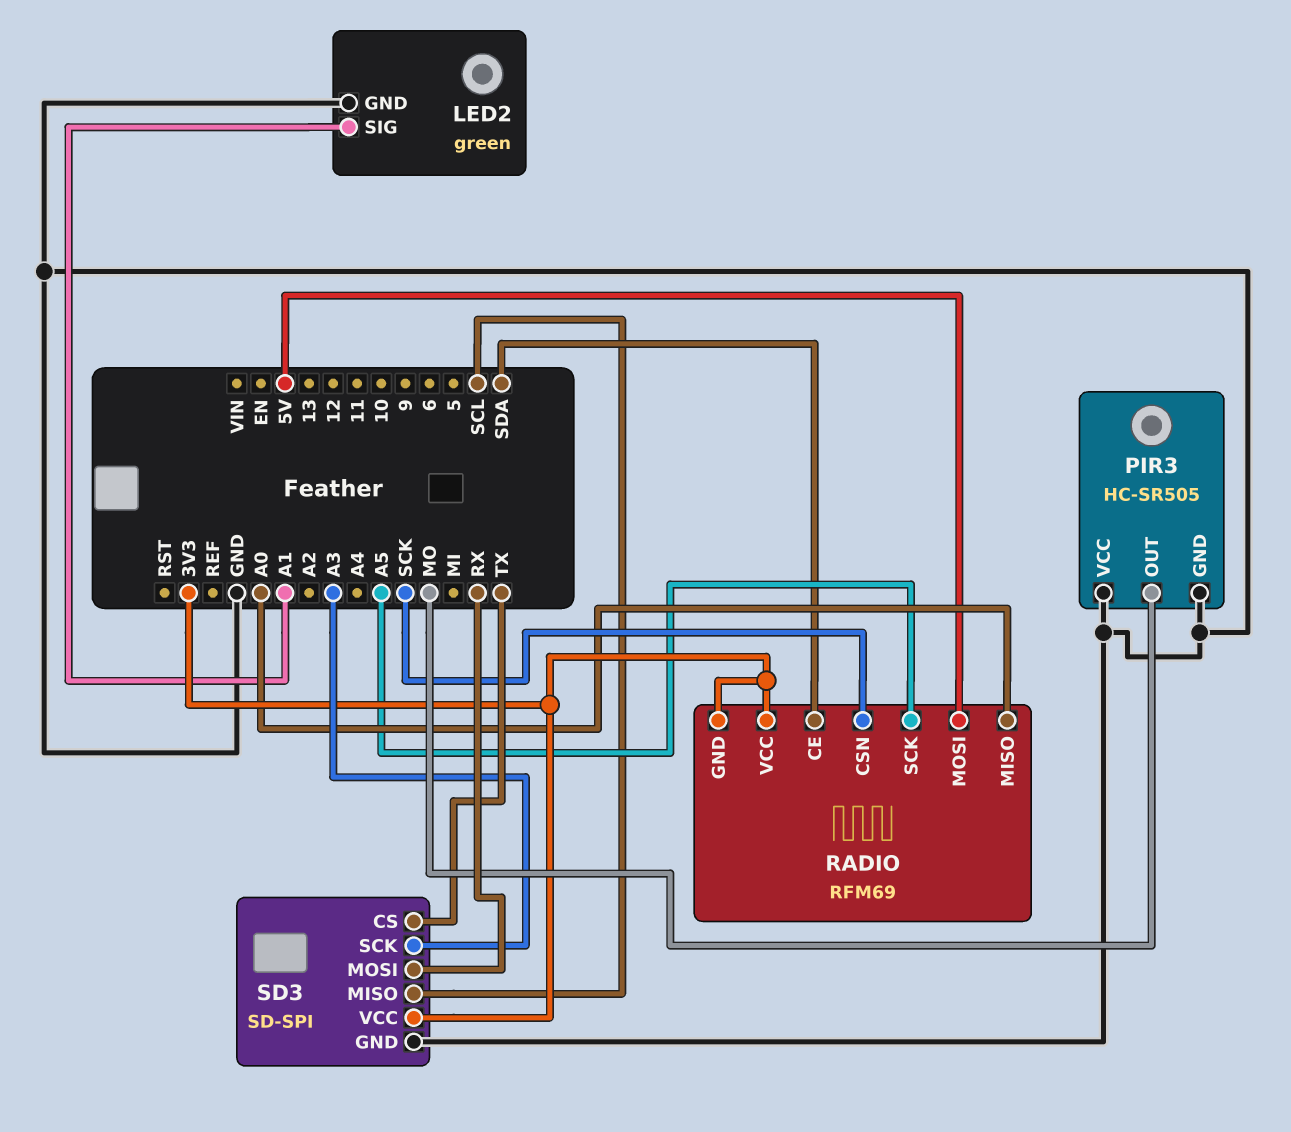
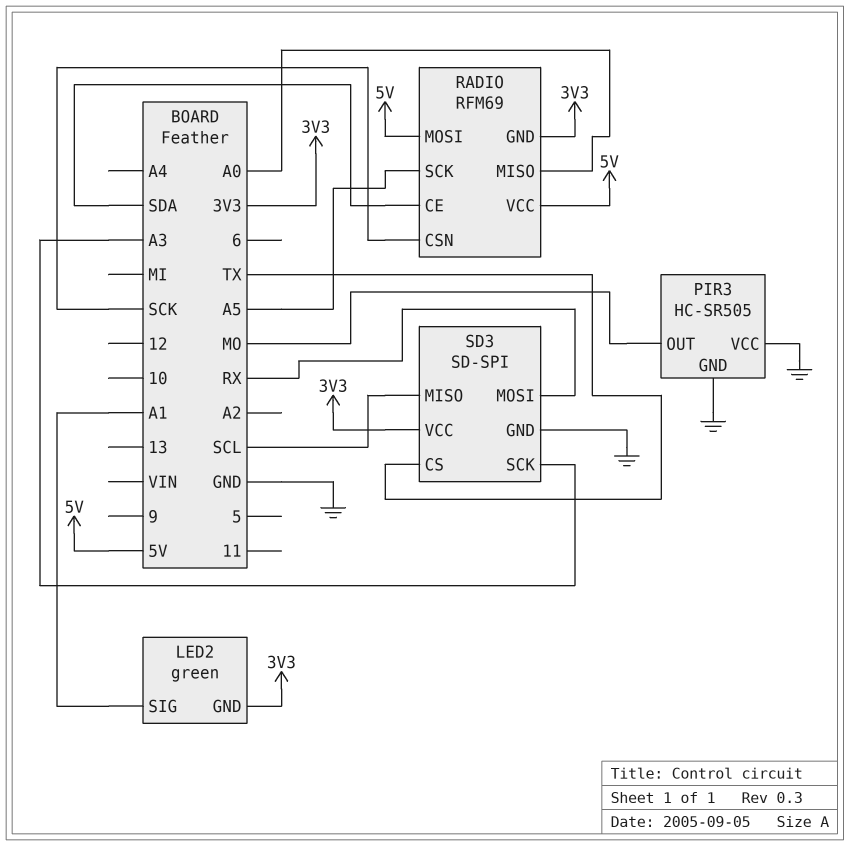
LED2 pin GND: GND -> 3V3
RADIO pin VCC: 3V3 -> 5V

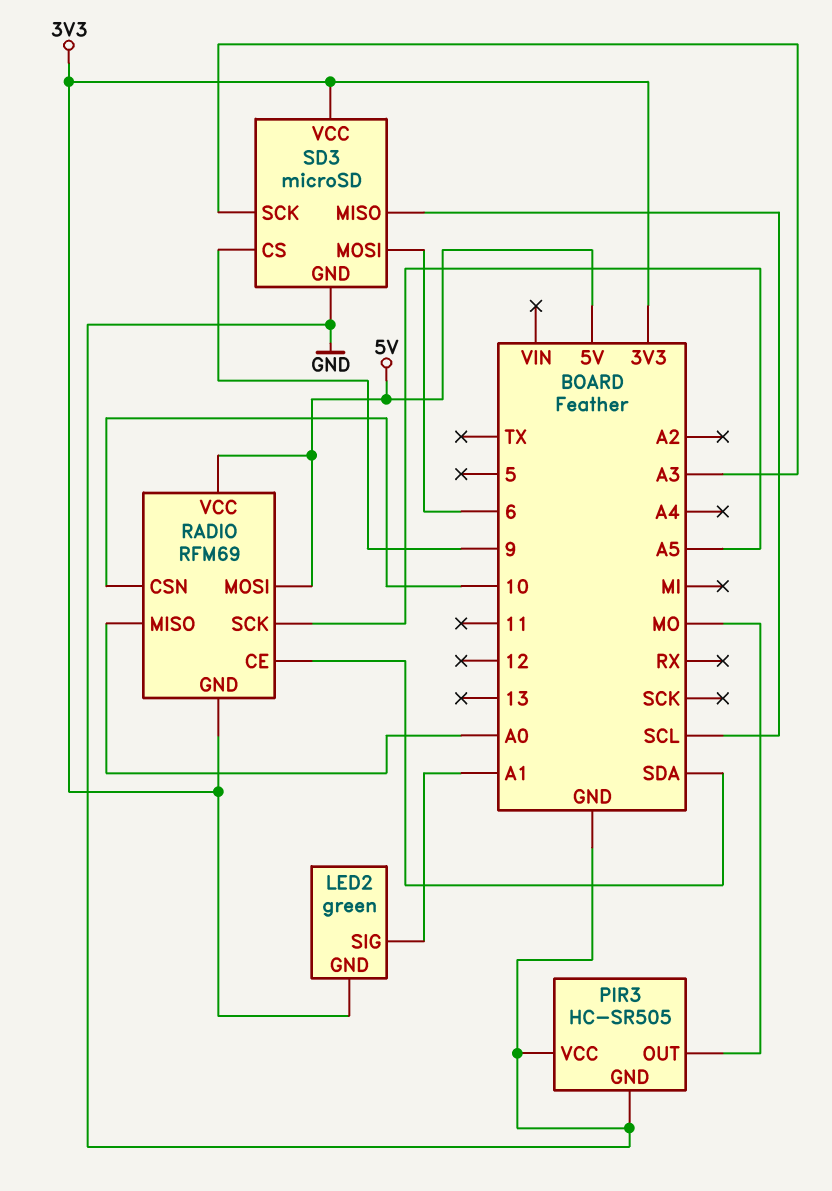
RADIO pin CSN: SCK -> 10
SD3: SD-SPI -> microSD
SD3 pin CS: TX -> 9
SD3 pin MOSI: RX -> 6

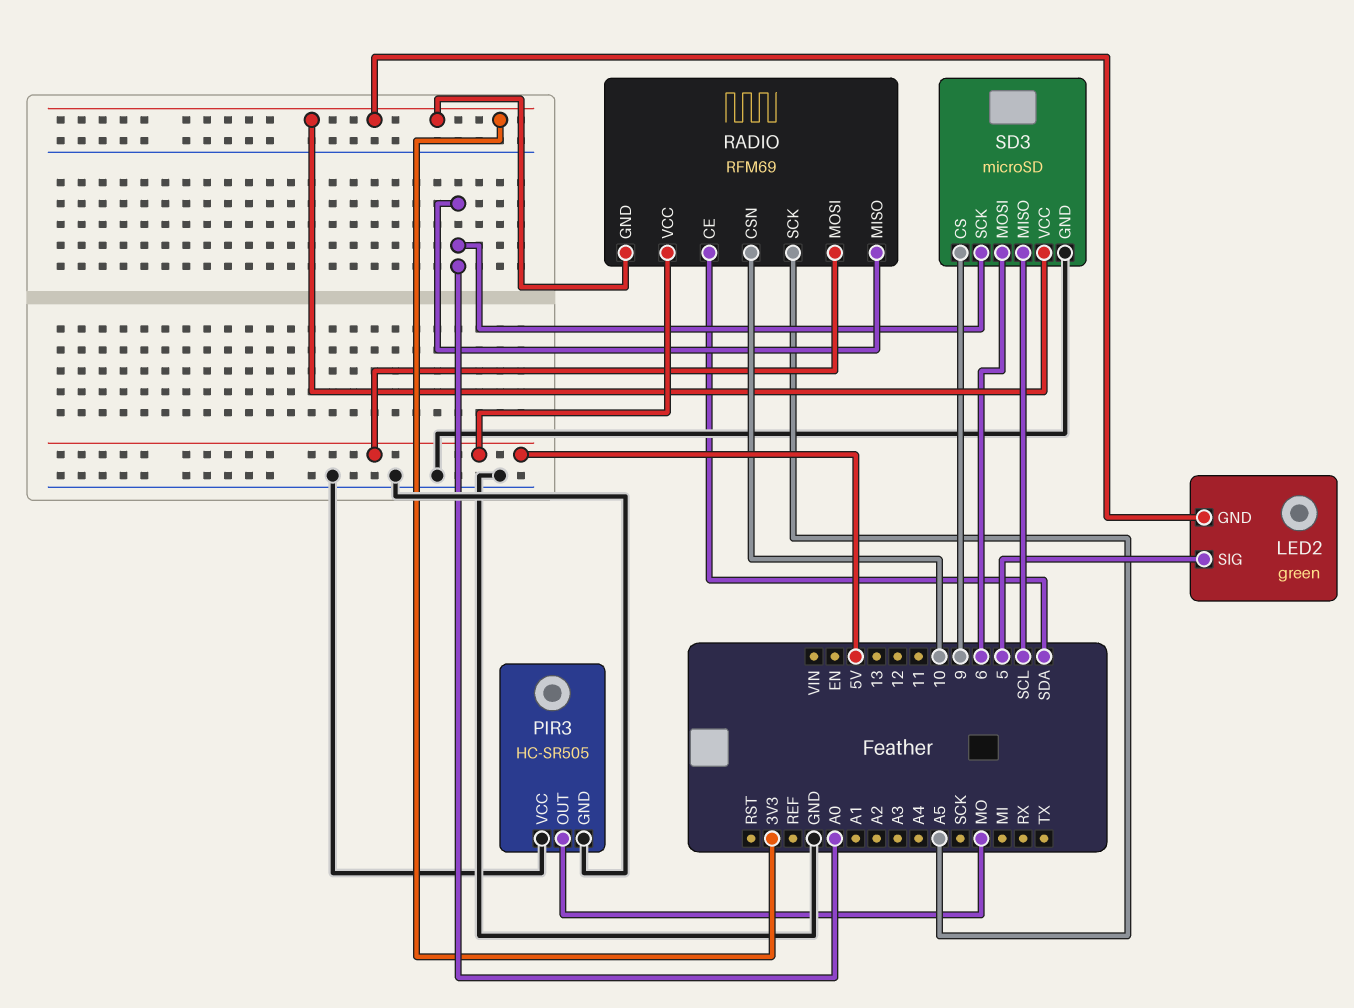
LED2 pin SIG: A1 -> 5
SD3 pin SCK: A3 -> A0

